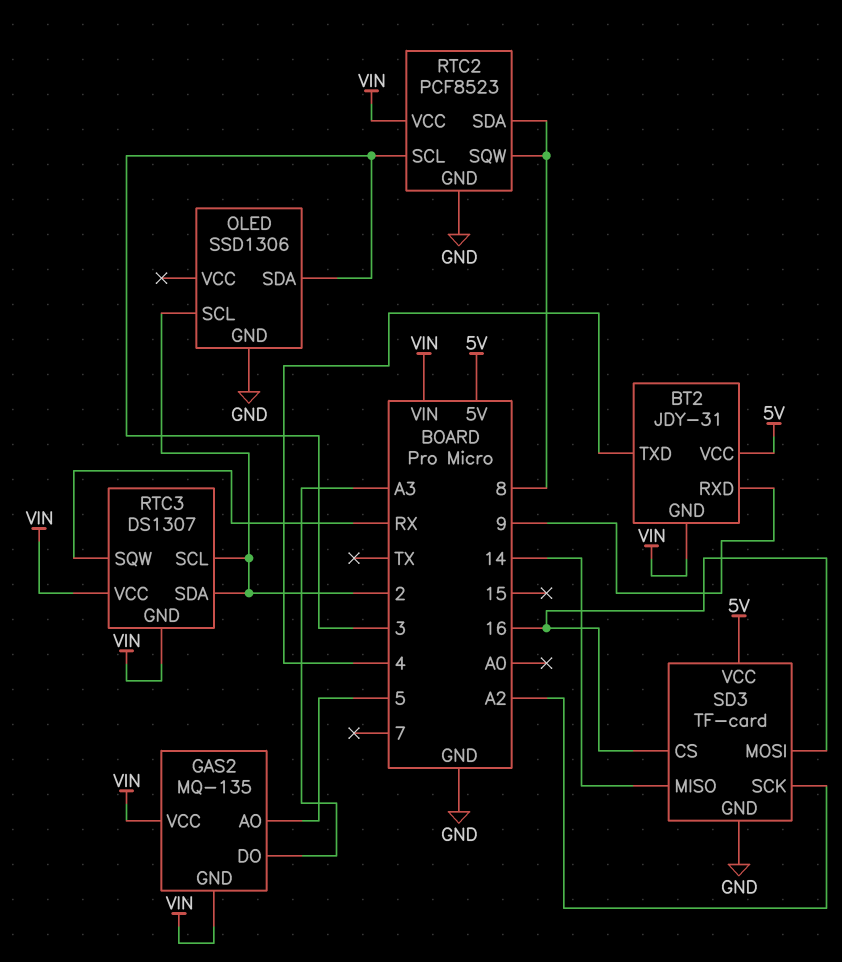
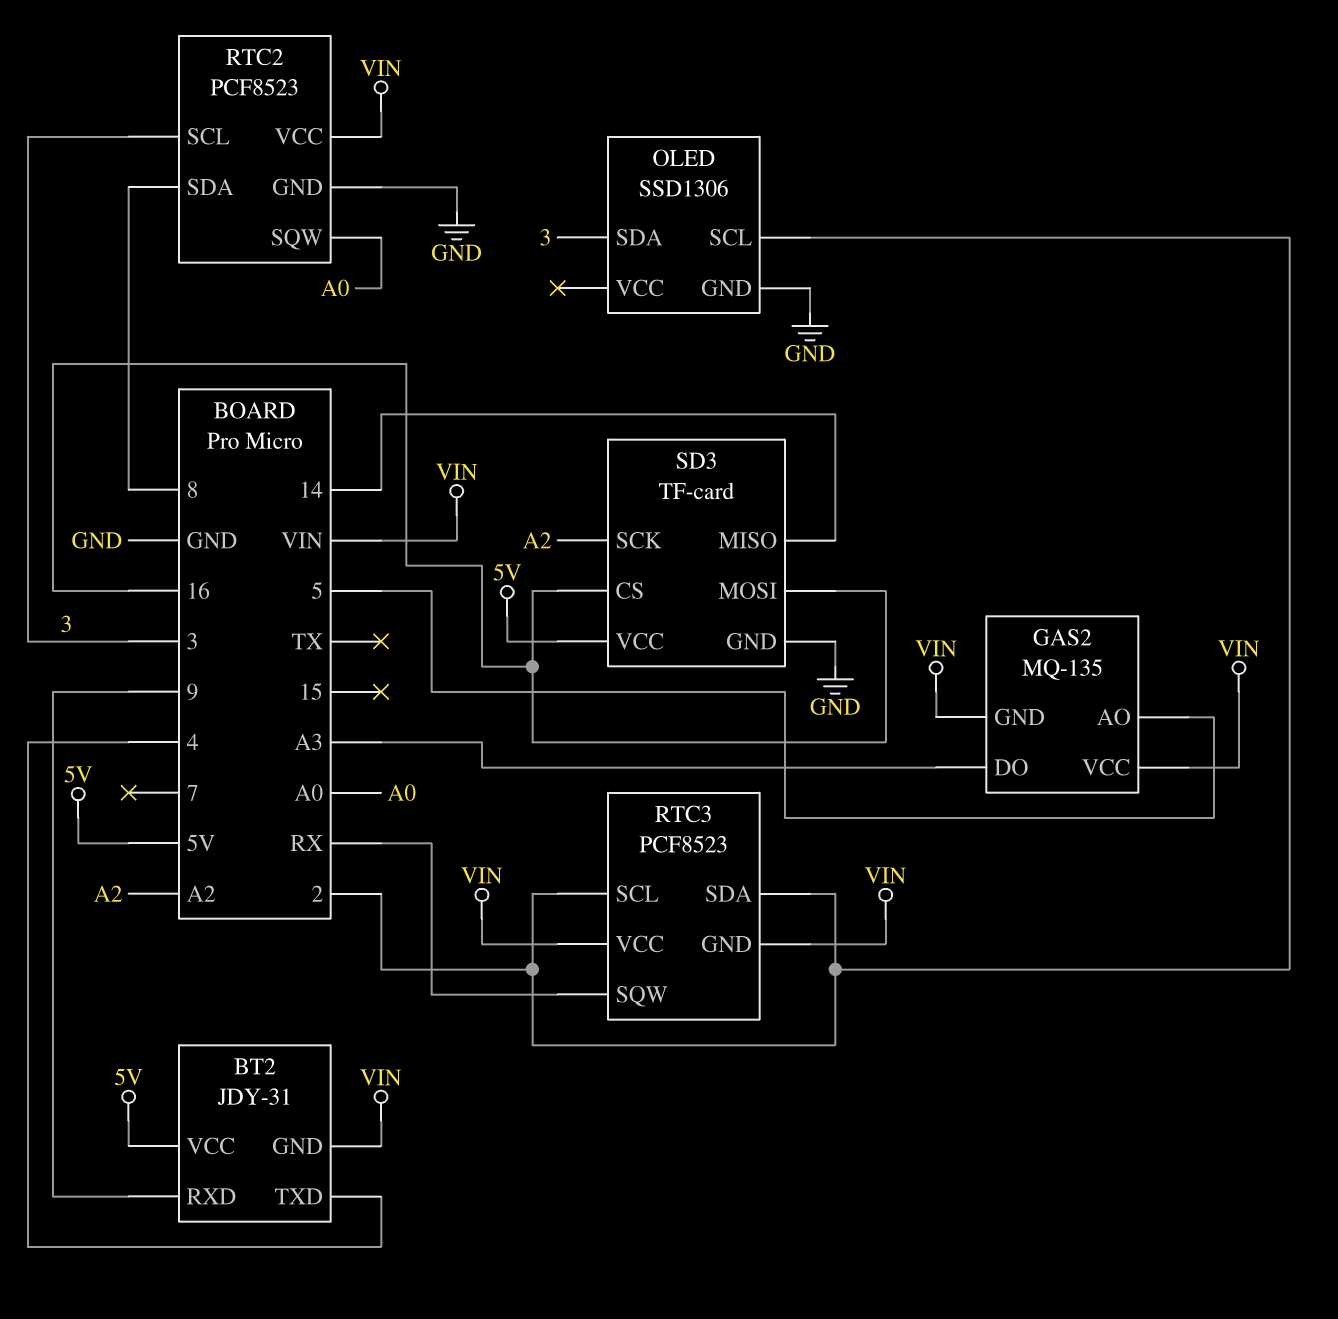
RTC2 pin SQW: 8 -> A0
RTC3: DS1307 -> PCF8523

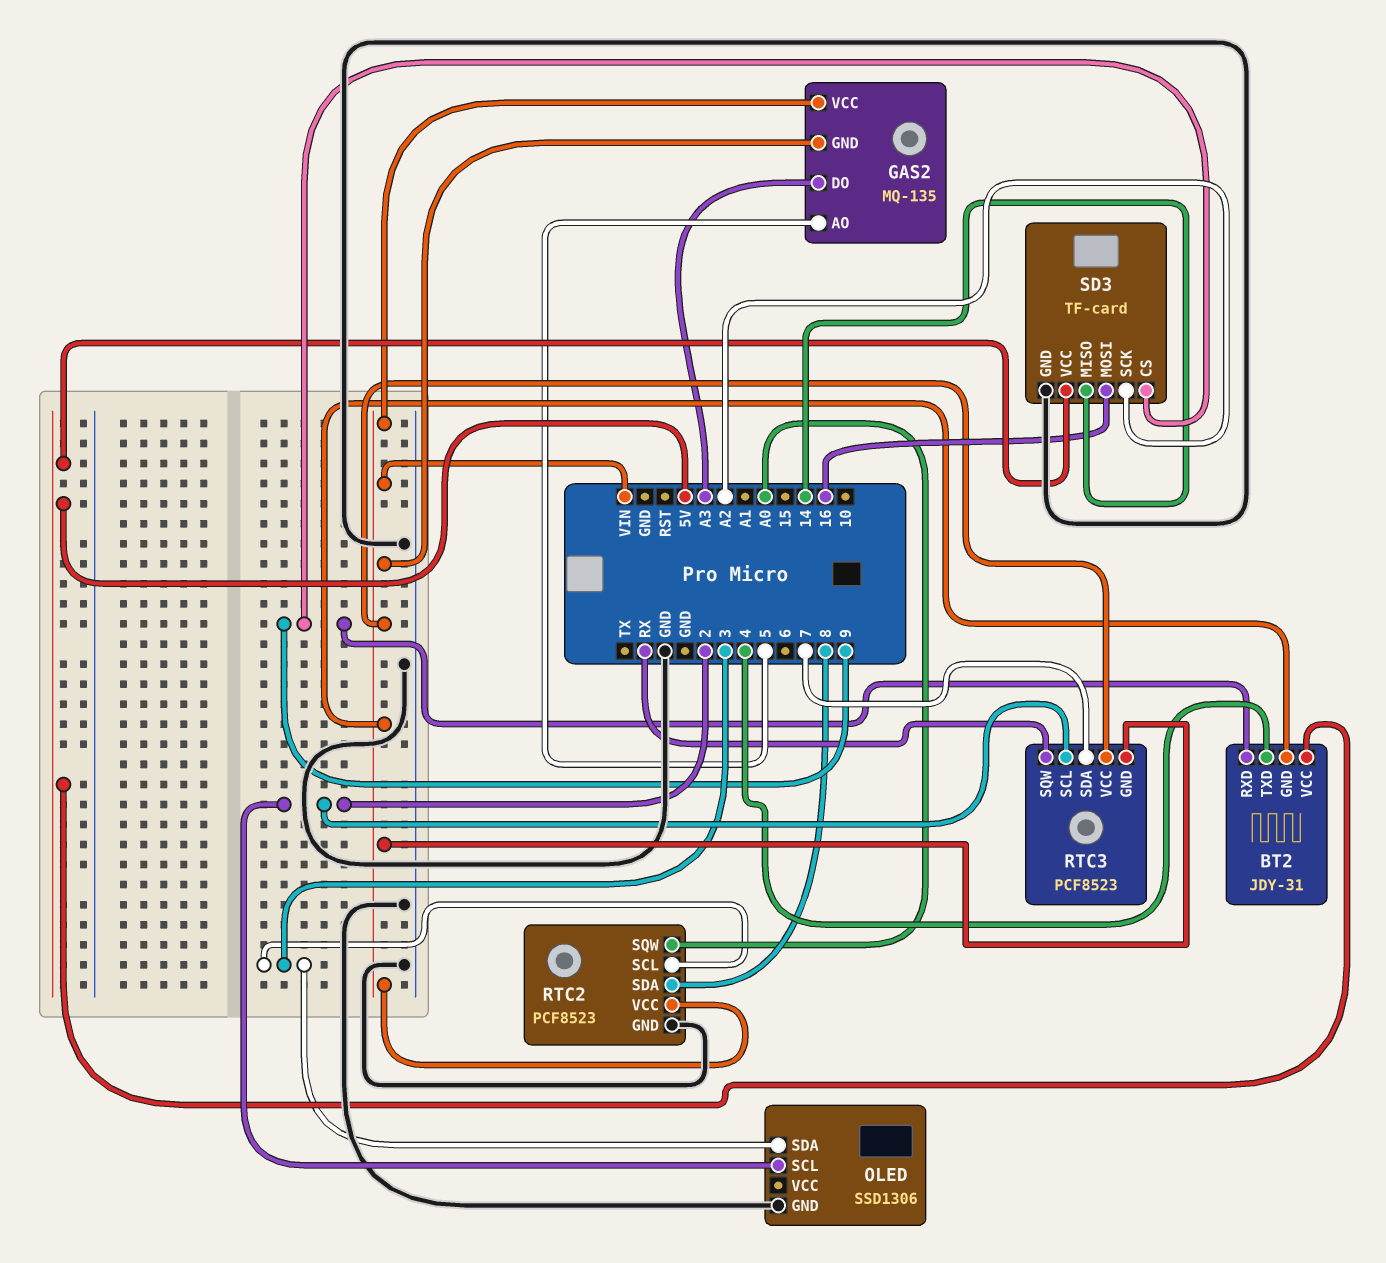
RTC3 pin SDA: 2 -> 7
SD3 pin CS: 16 -> 9

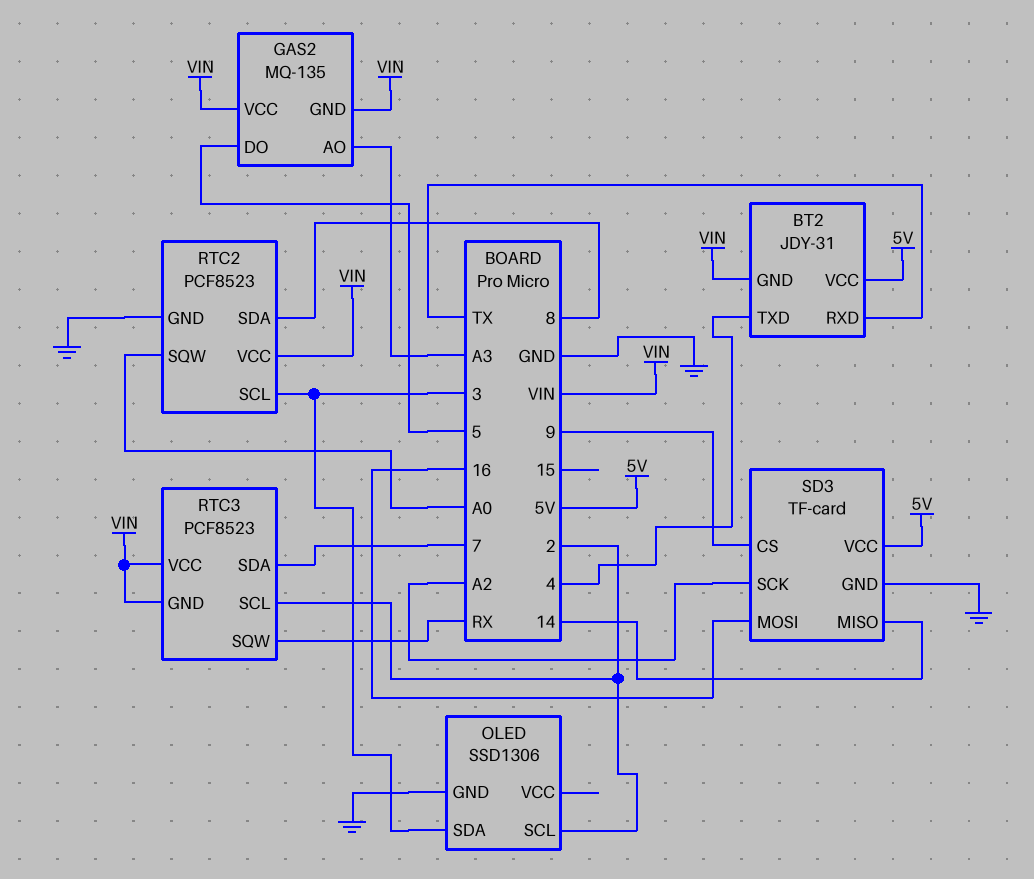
BT2 pin RXD: 9 -> TX
GAS2 pin AO: 5 -> A3
GAS2 pin DO: A3 -> 5

